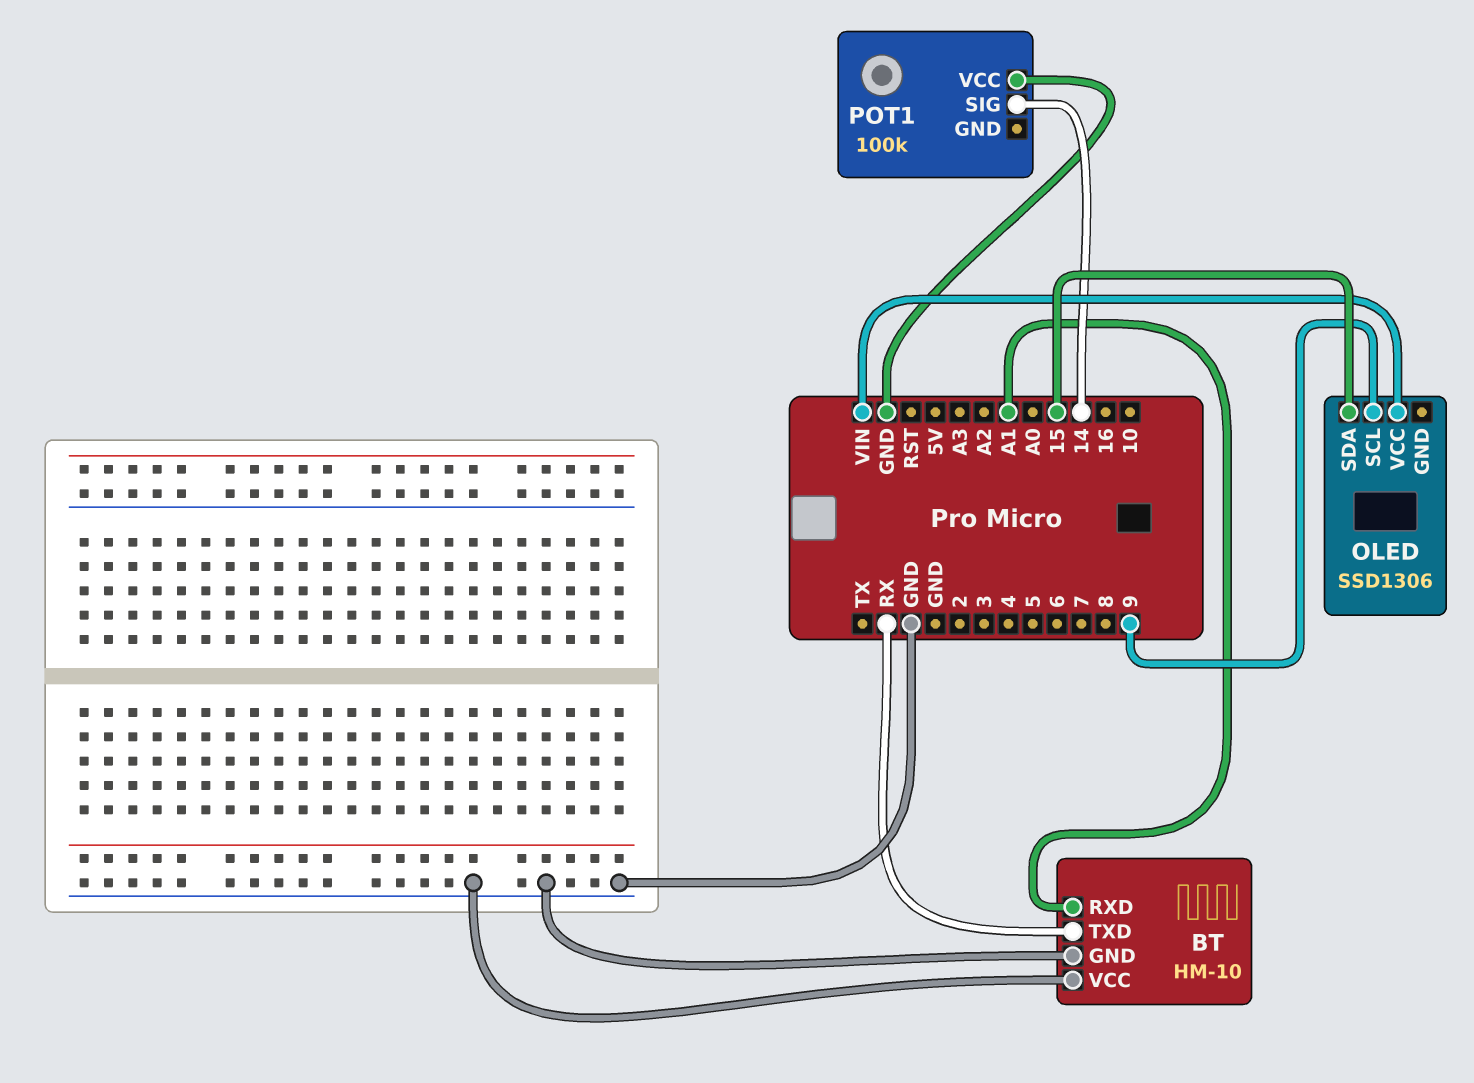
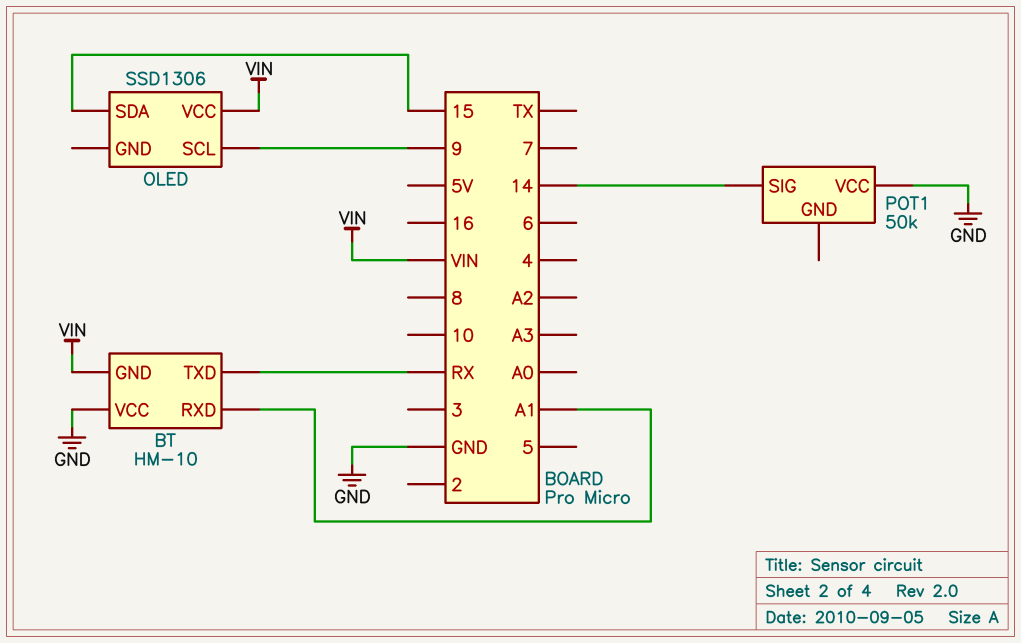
BT pin GND: GND -> VIN
POT1: 100k -> 50k

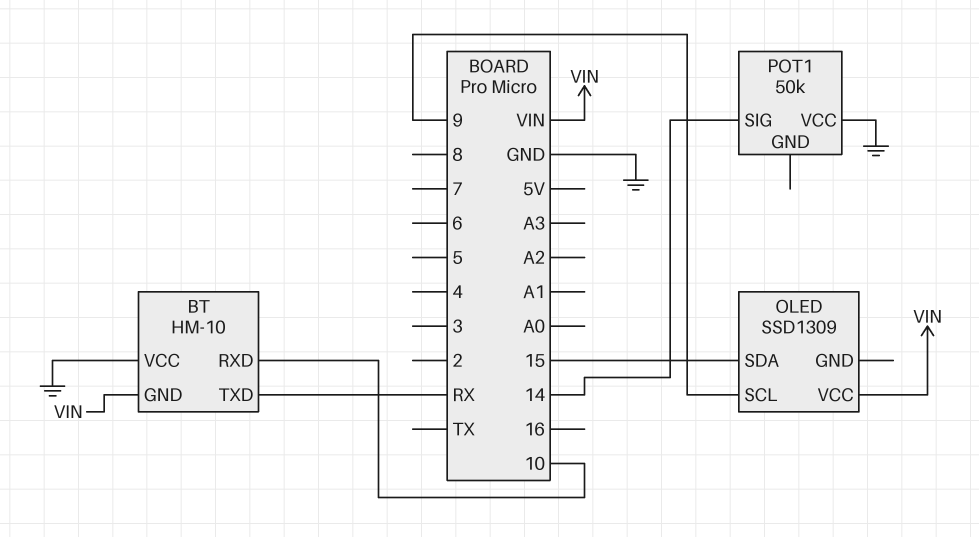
BT pin RXD: A1 -> 10
OLED: SSD1306 -> SSD1309

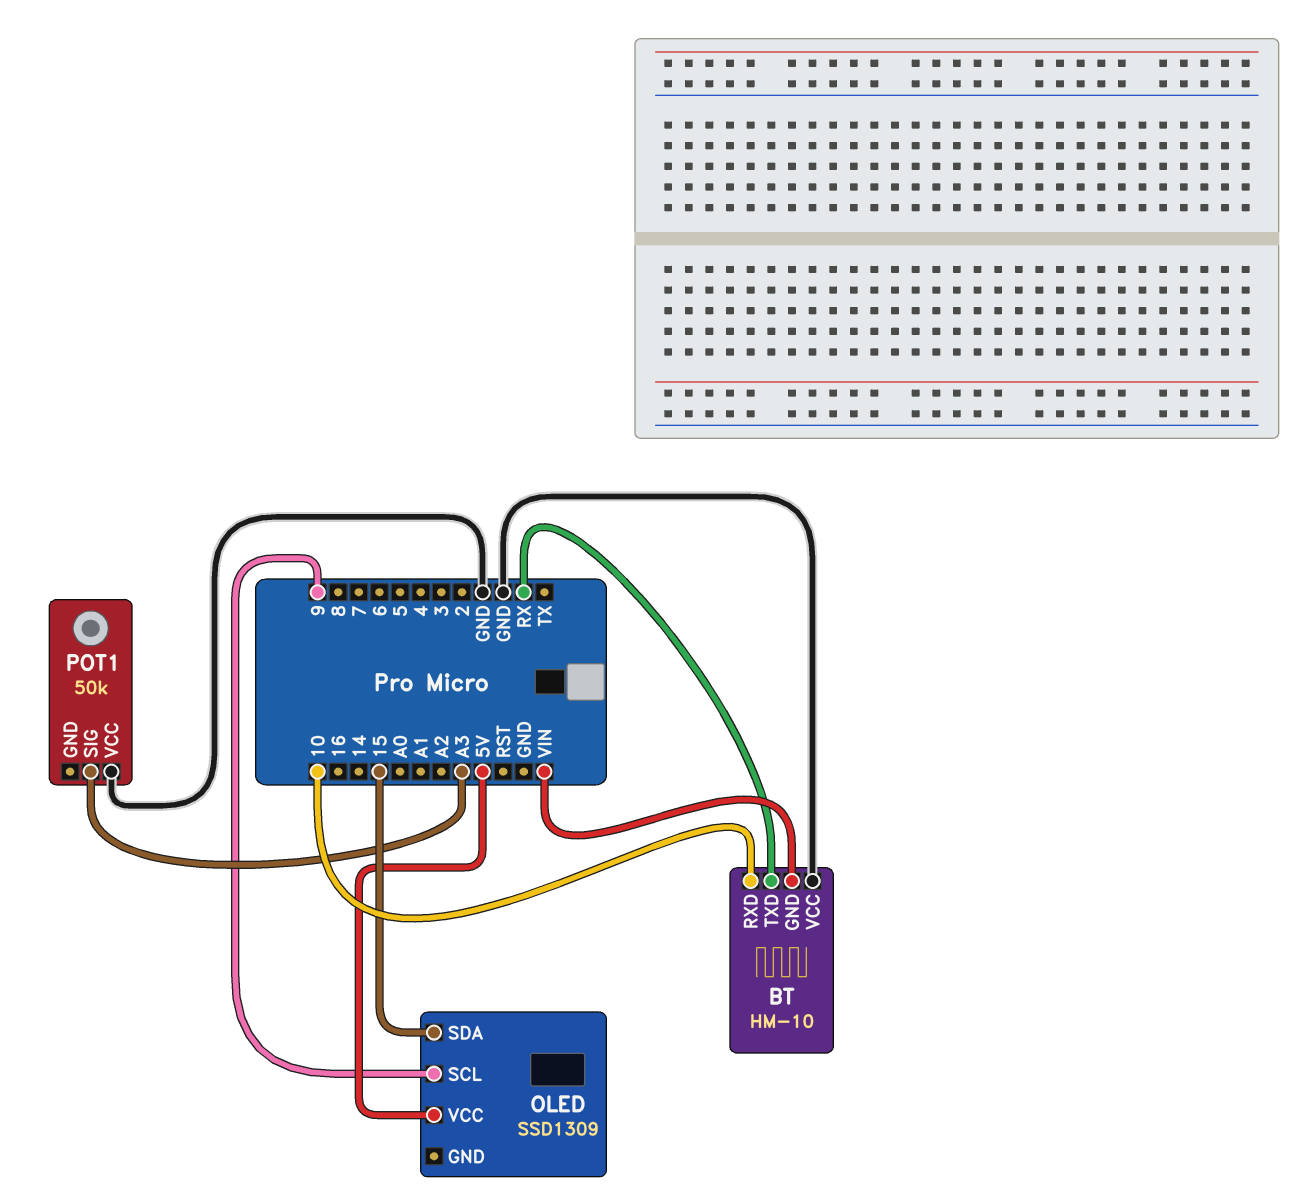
OLED pin VCC: VIN -> 5V
POT1 pin SIG: 14 -> A3

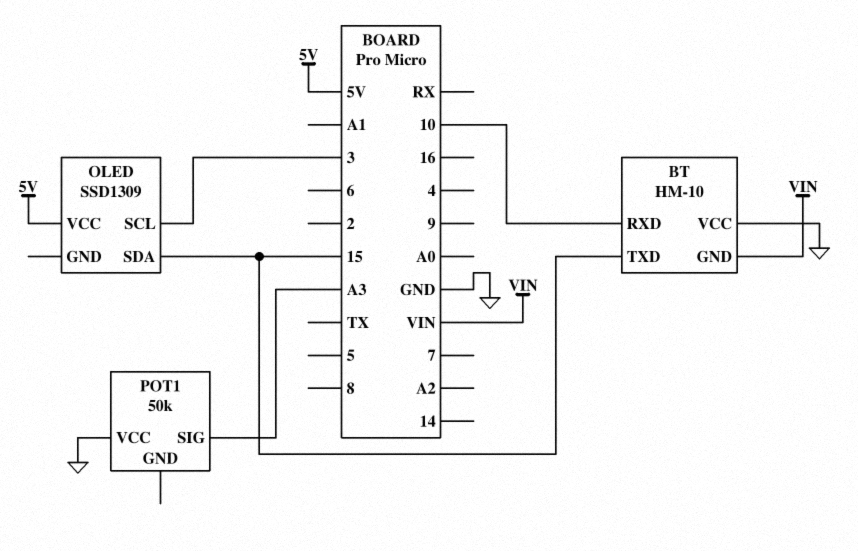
BT pin TXD: RX -> 15
OLED pin SCL: 9 -> 3

